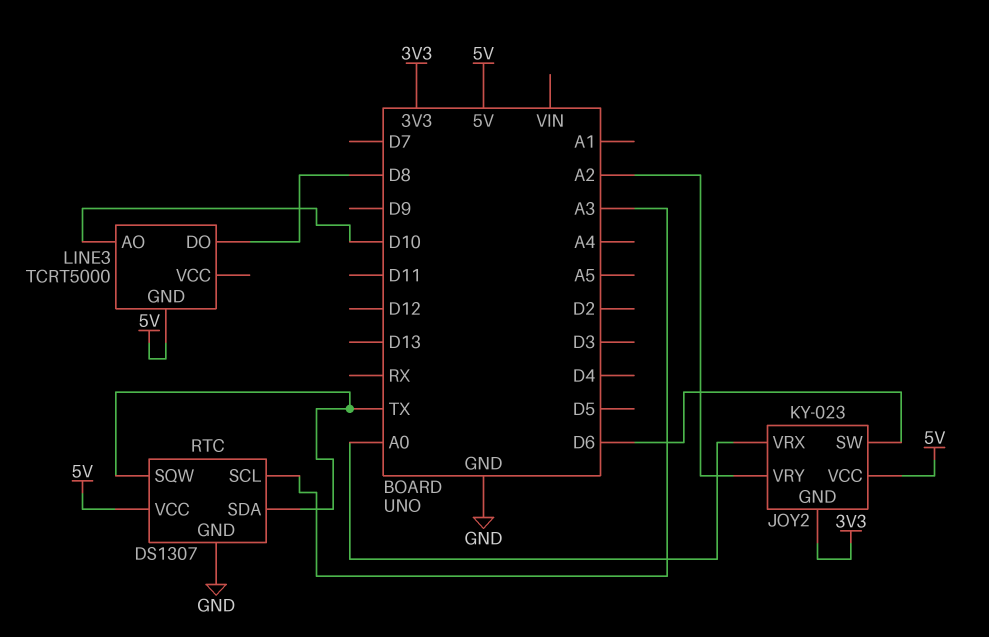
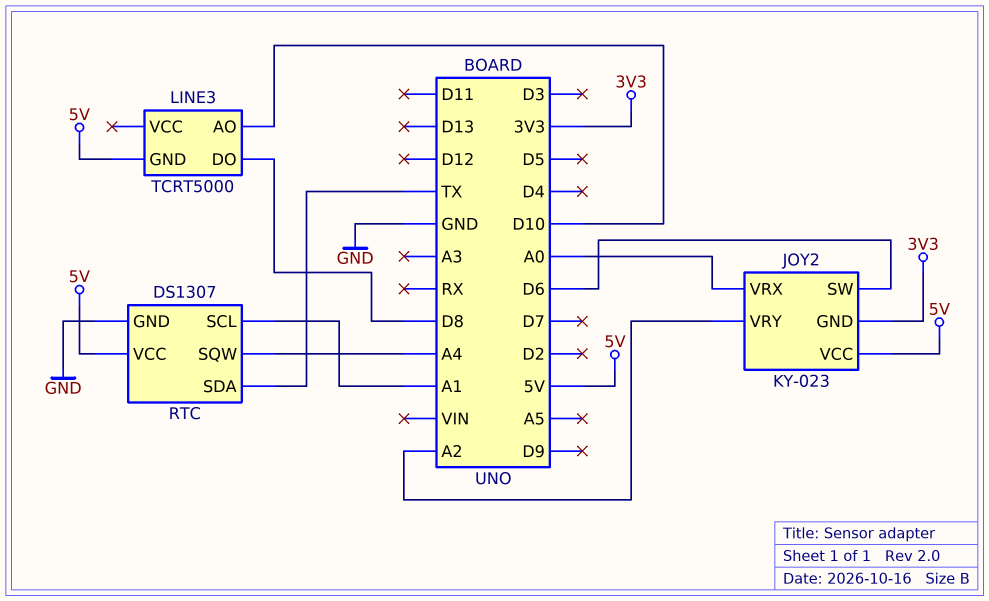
RTC pin SCL: A3 -> A1
RTC pin SQW: TX -> A4

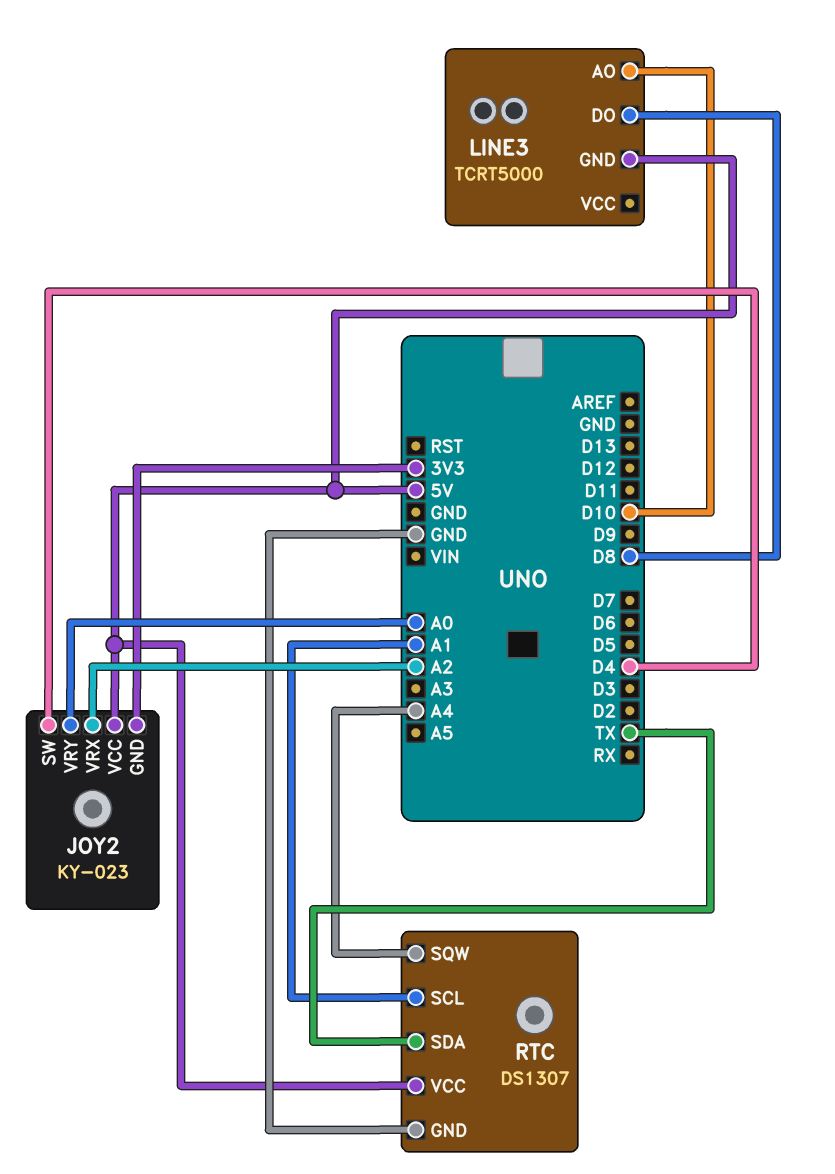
JOY2 pin SW: D6 -> D4
JOY2 pin VRX: A0 -> A2
JOY2 pin VRY: A2 -> A0

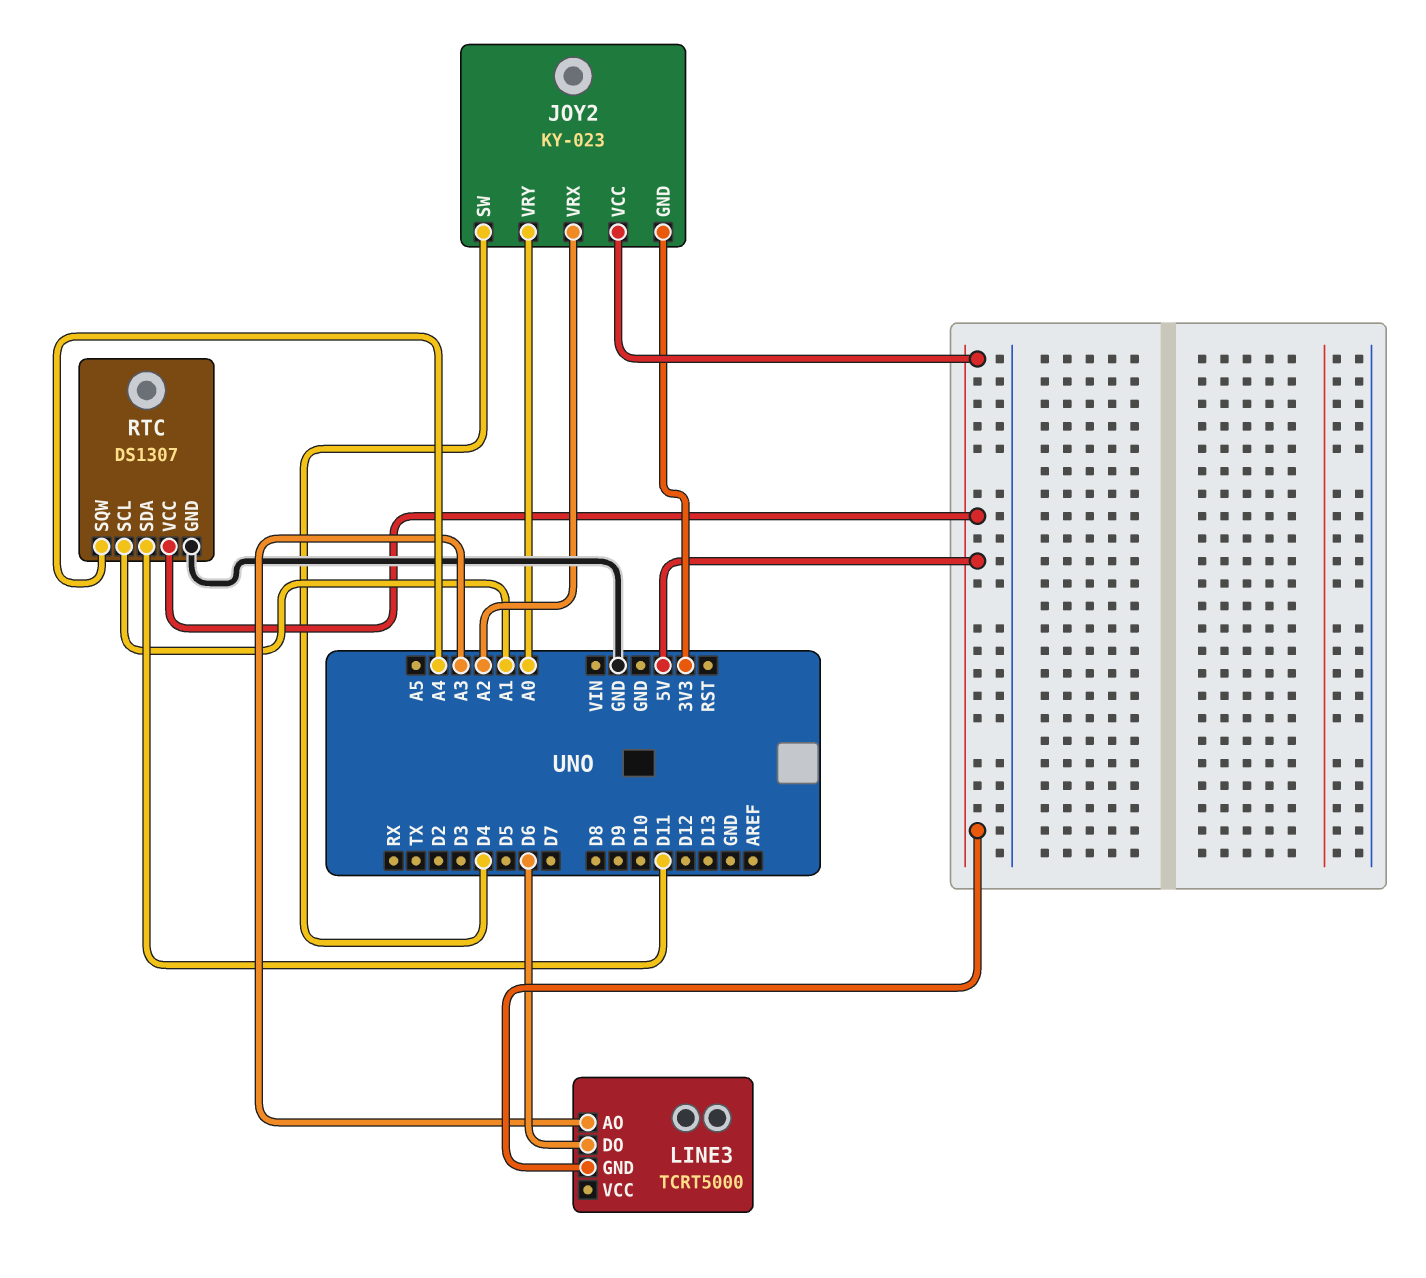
LINE3 pin AO: D10 -> A3
LINE3 pin DO: D8 -> D6
RTC pin SDA: TX -> D11

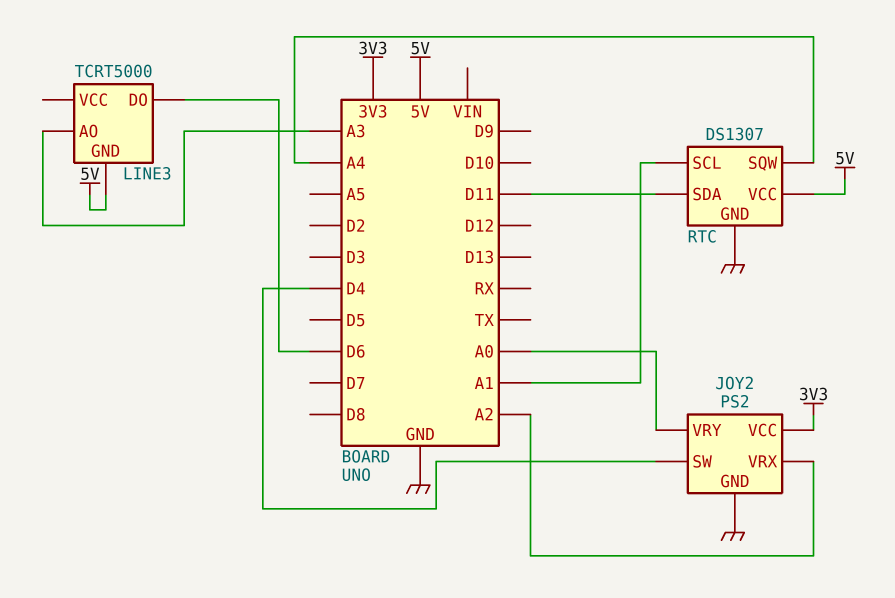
JOY2: KY-023 -> PS2
JOY2 pin GND: 3V3 -> GND
JOY2 pin VCC: 5V -> 3V3

